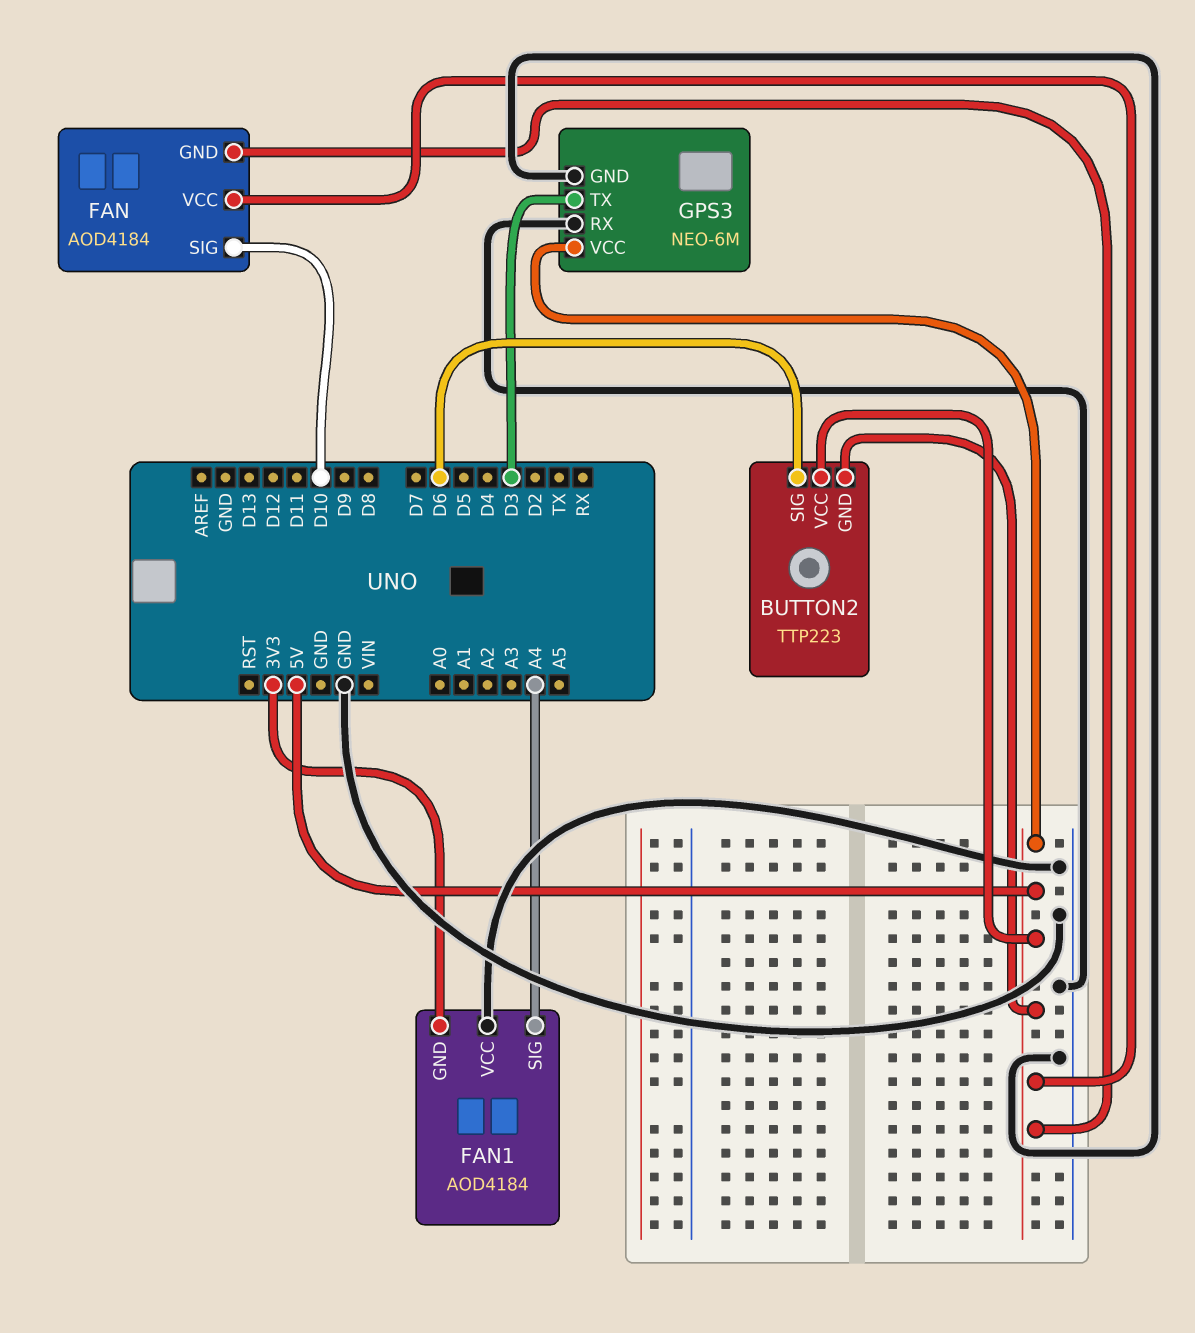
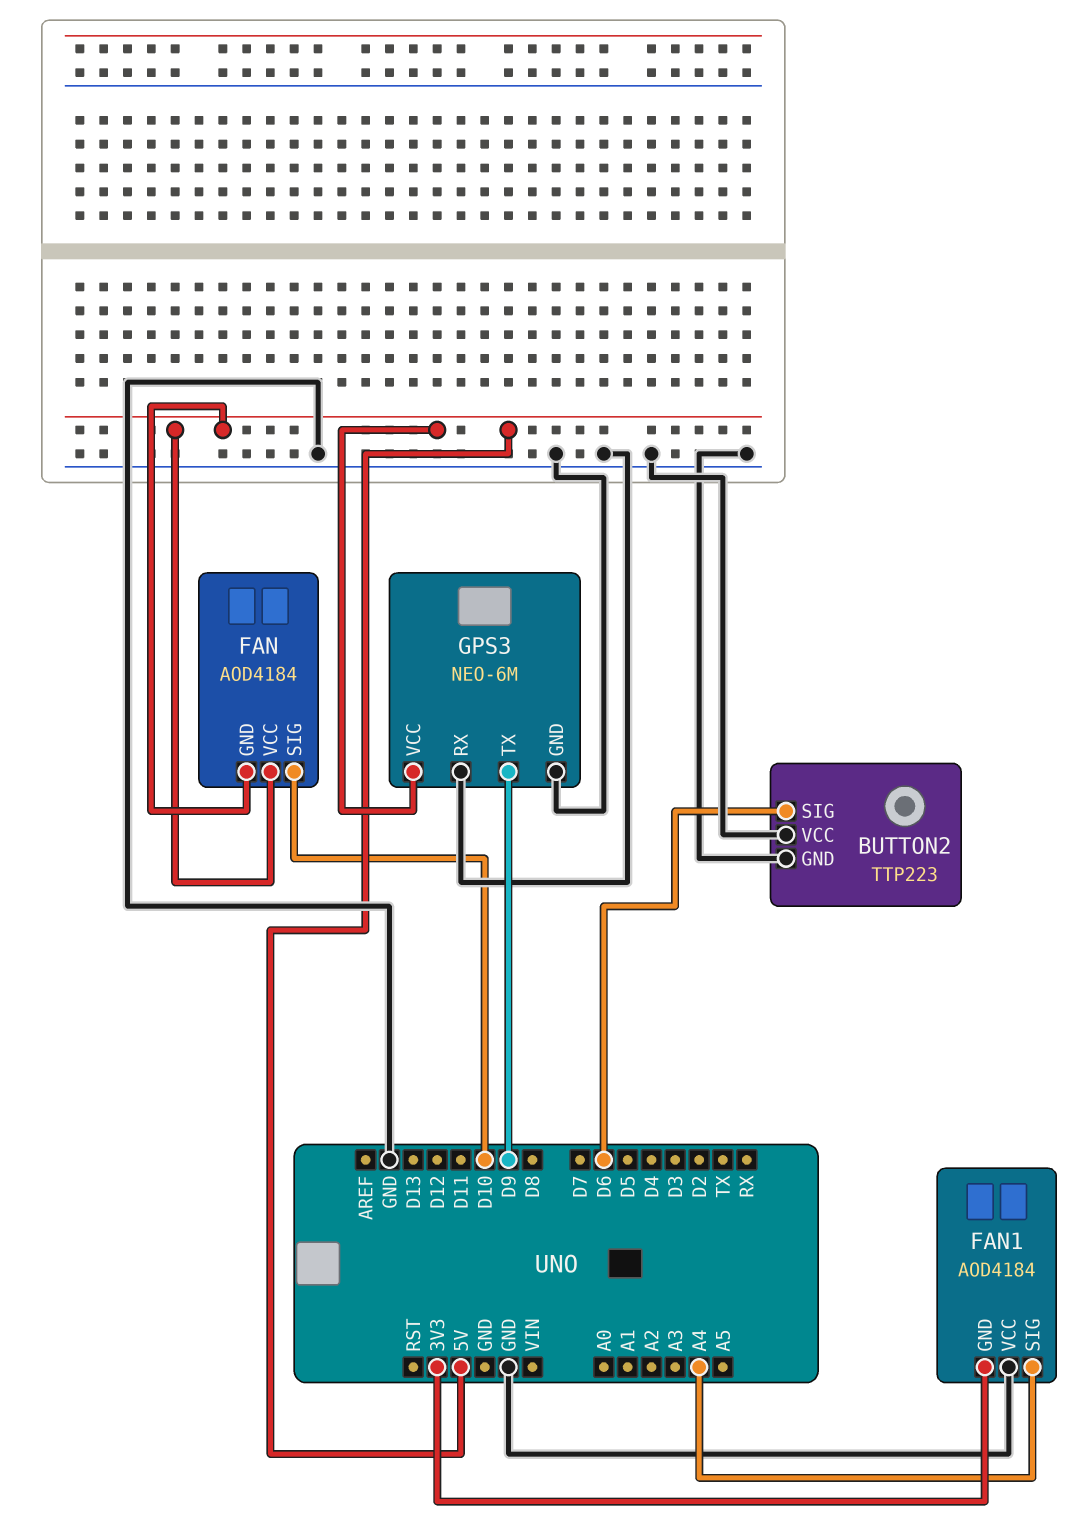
BUTTON2 pin GND: 5V -> GND
BUTTON2 pin VCC: 5V -> GND
GPS3 pin TX: D3 -> D9

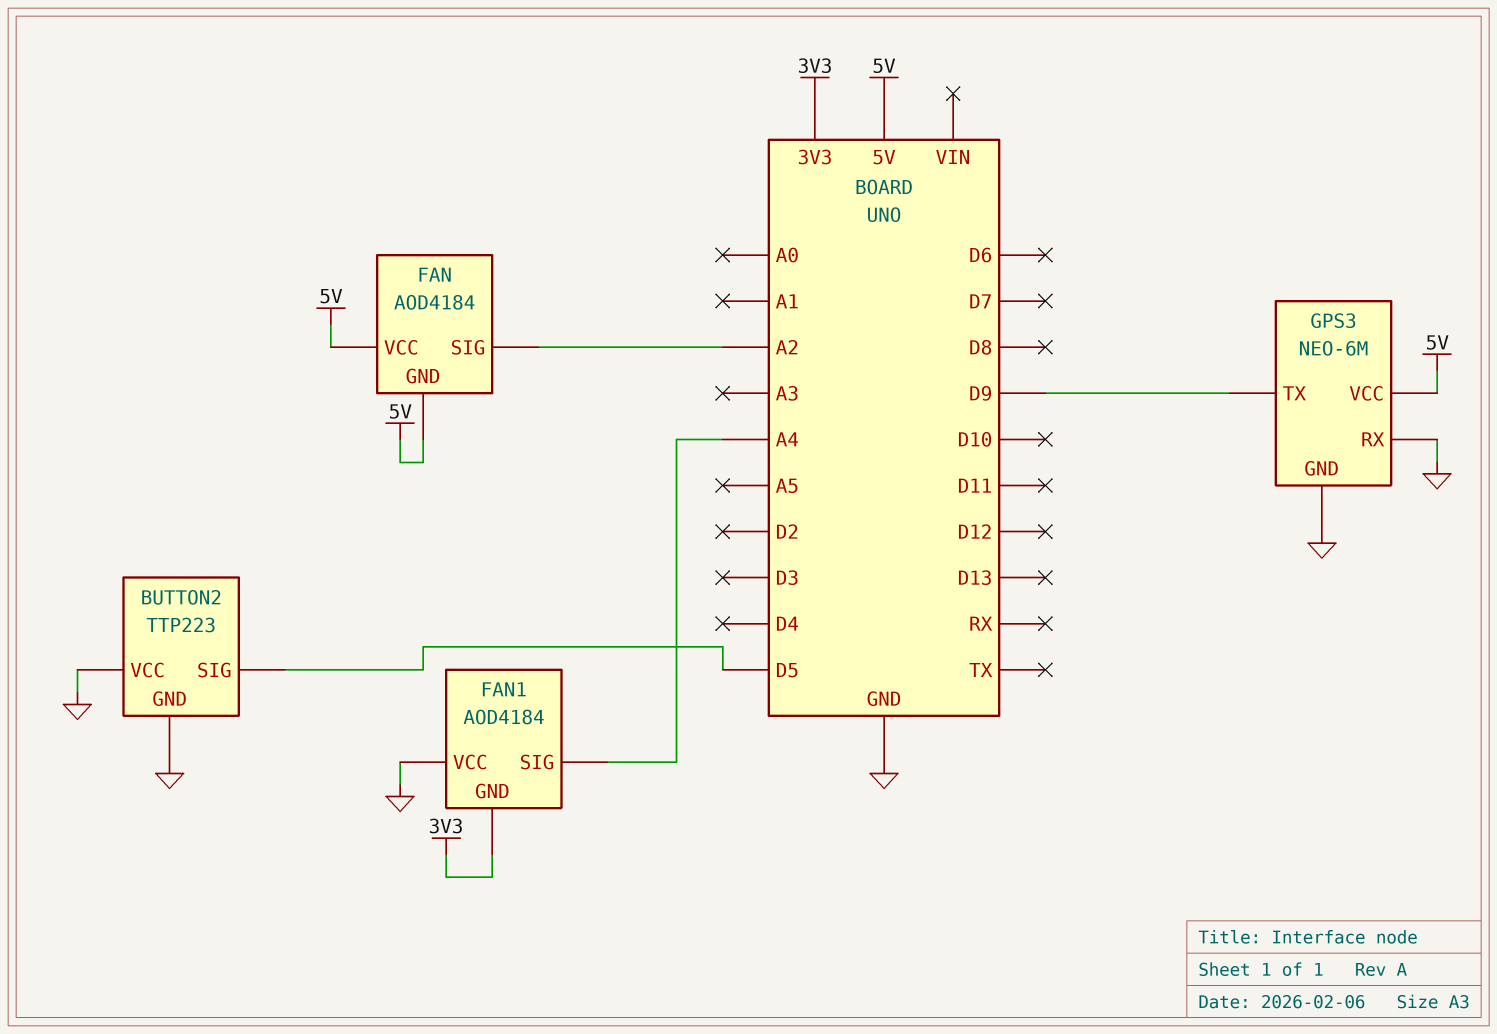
BUTTON2 pin SIG: D6 -> D5
FAN pin SIG: D10 -> A2

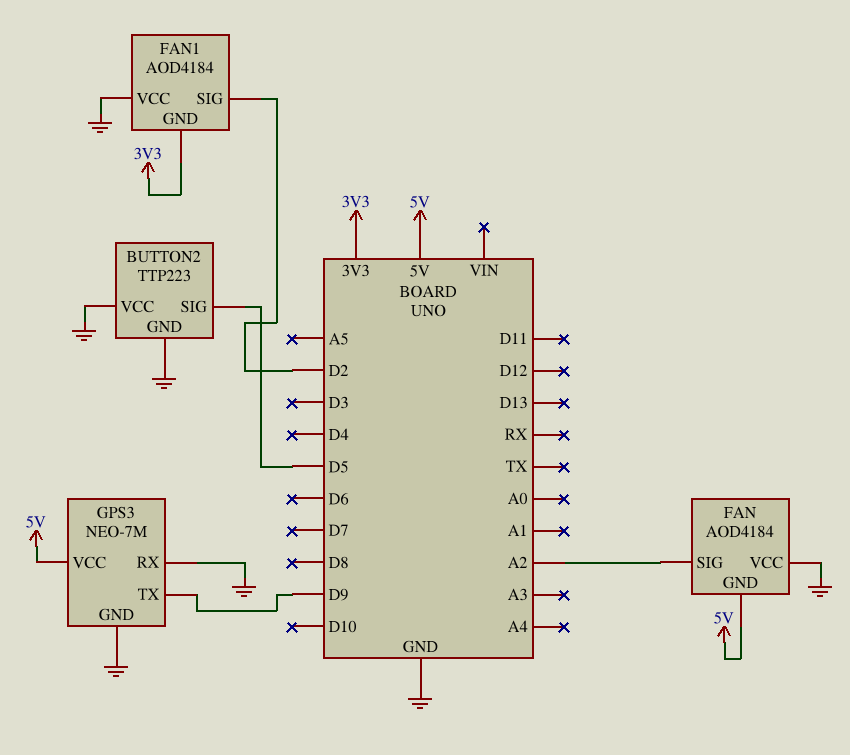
FAN pin VCC: 5V -> GND
FAN1 pin SIG: A4 -> D2
GPS3: NEO-6M -> NEO-7M

